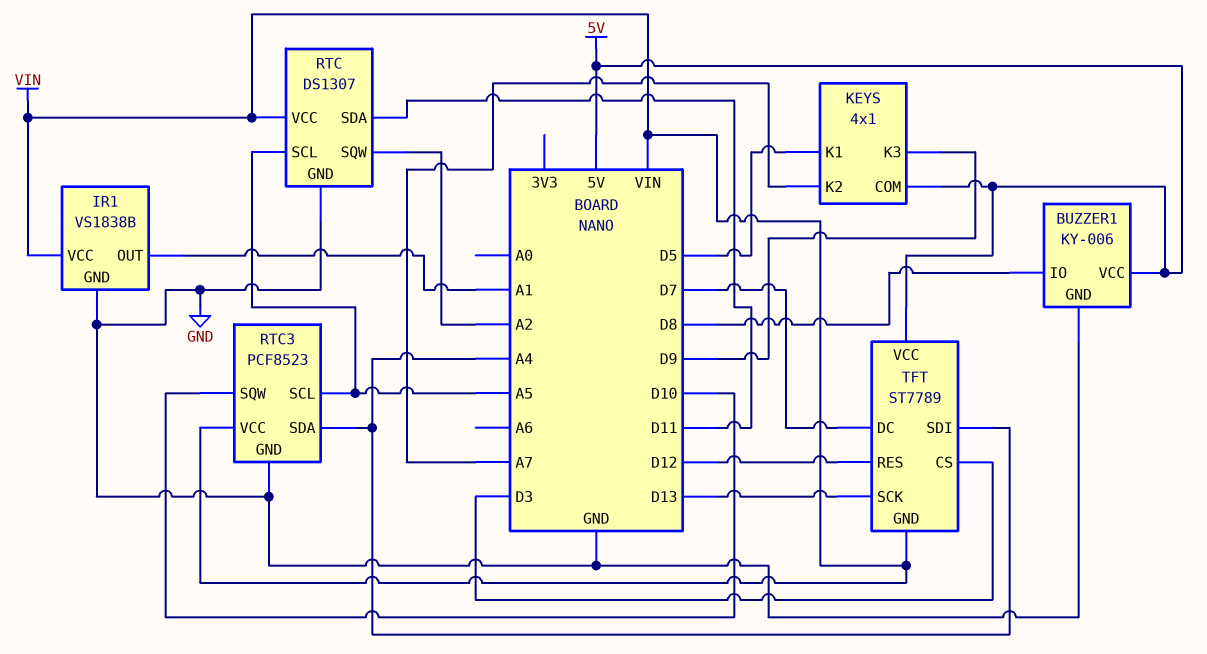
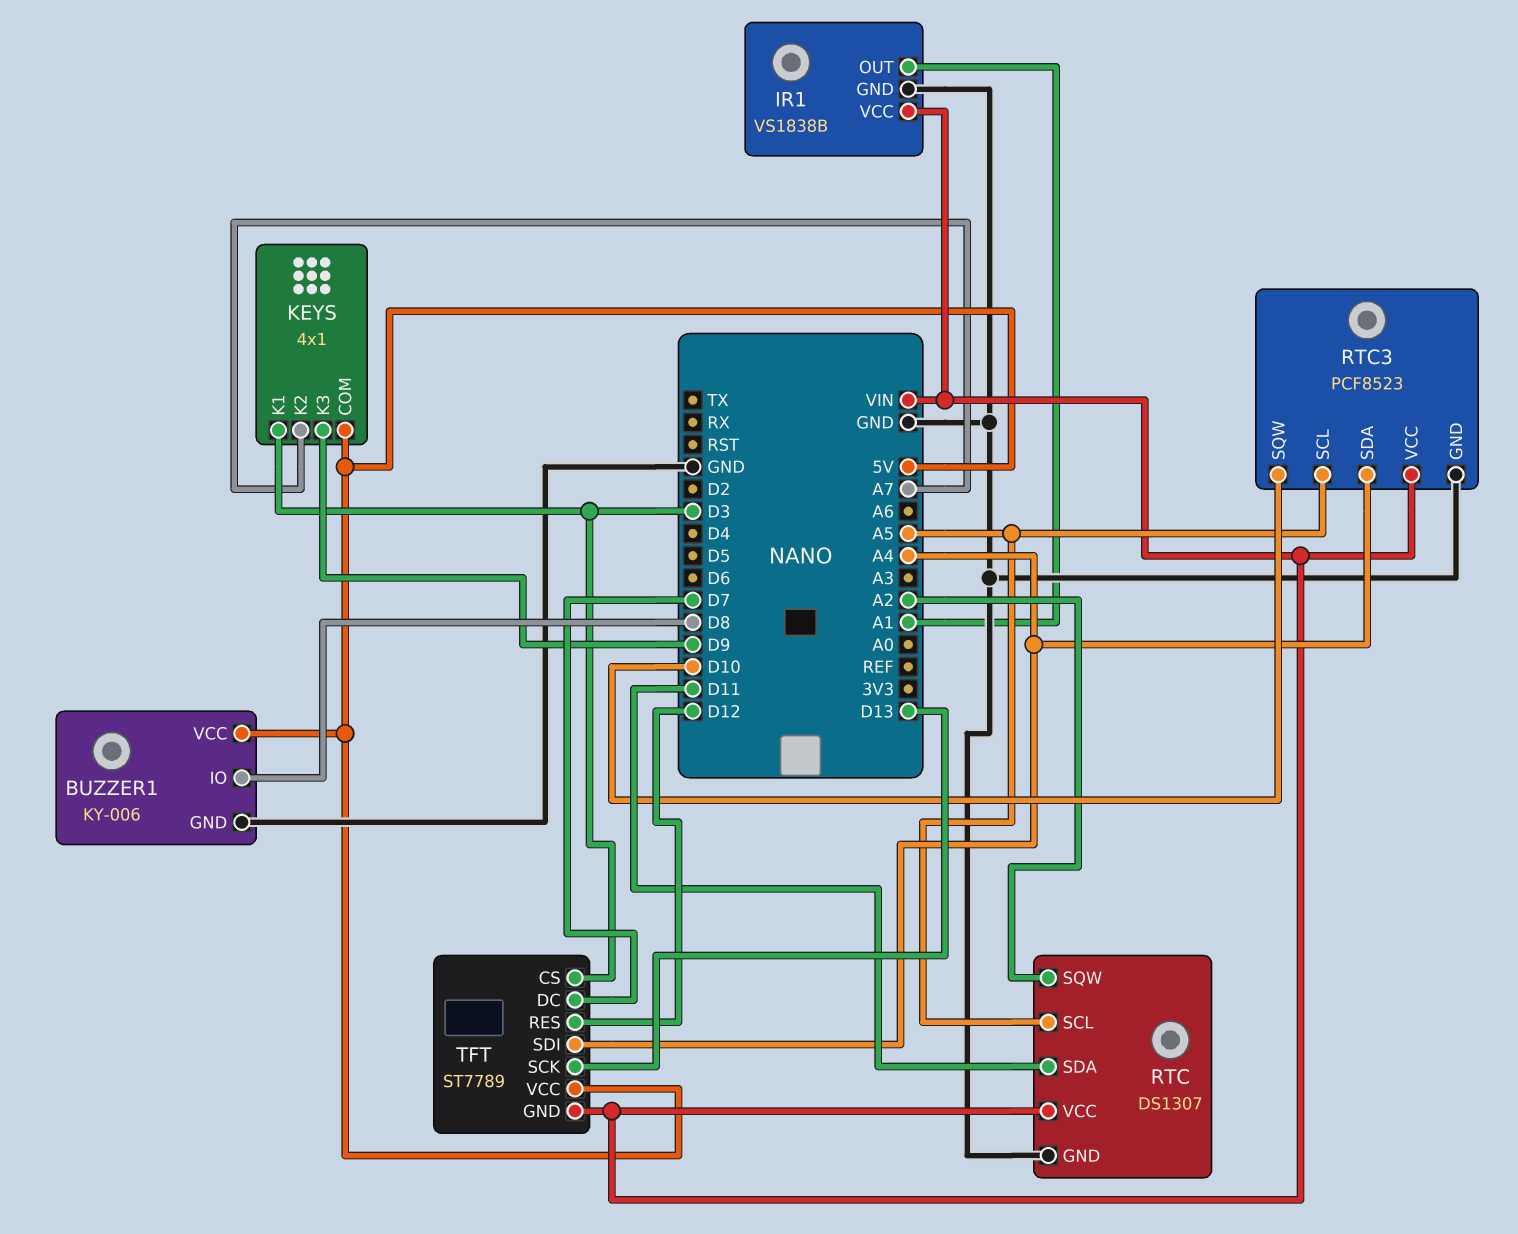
KEYS pin K1: D5 -> D3

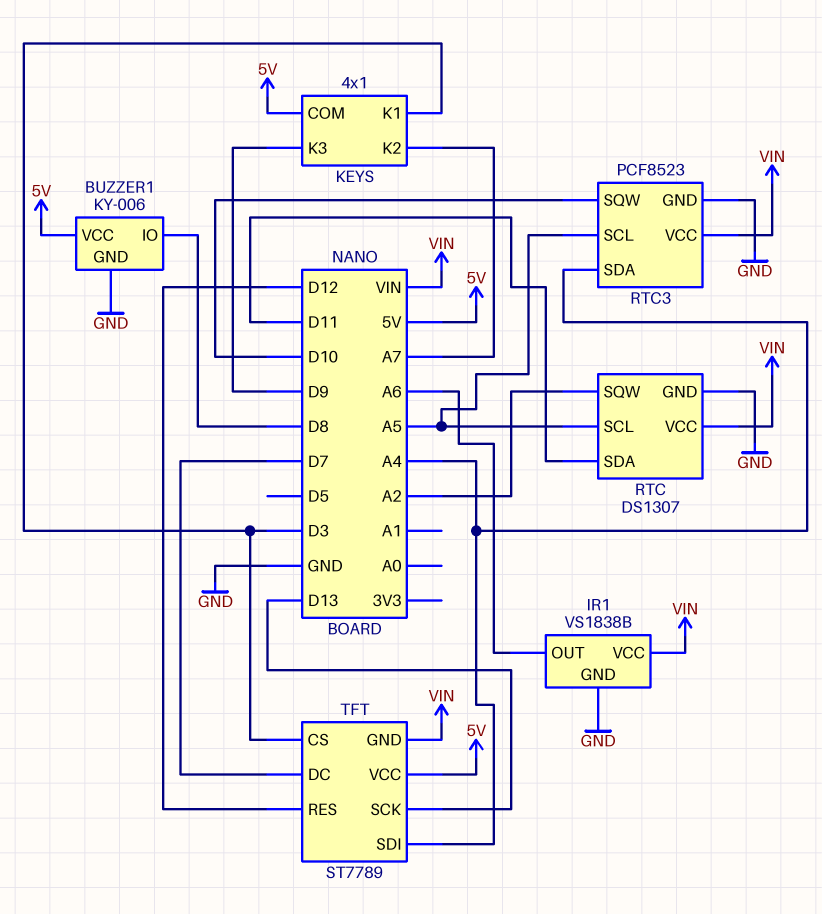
IR1 pin OUT: A1 -> A6

